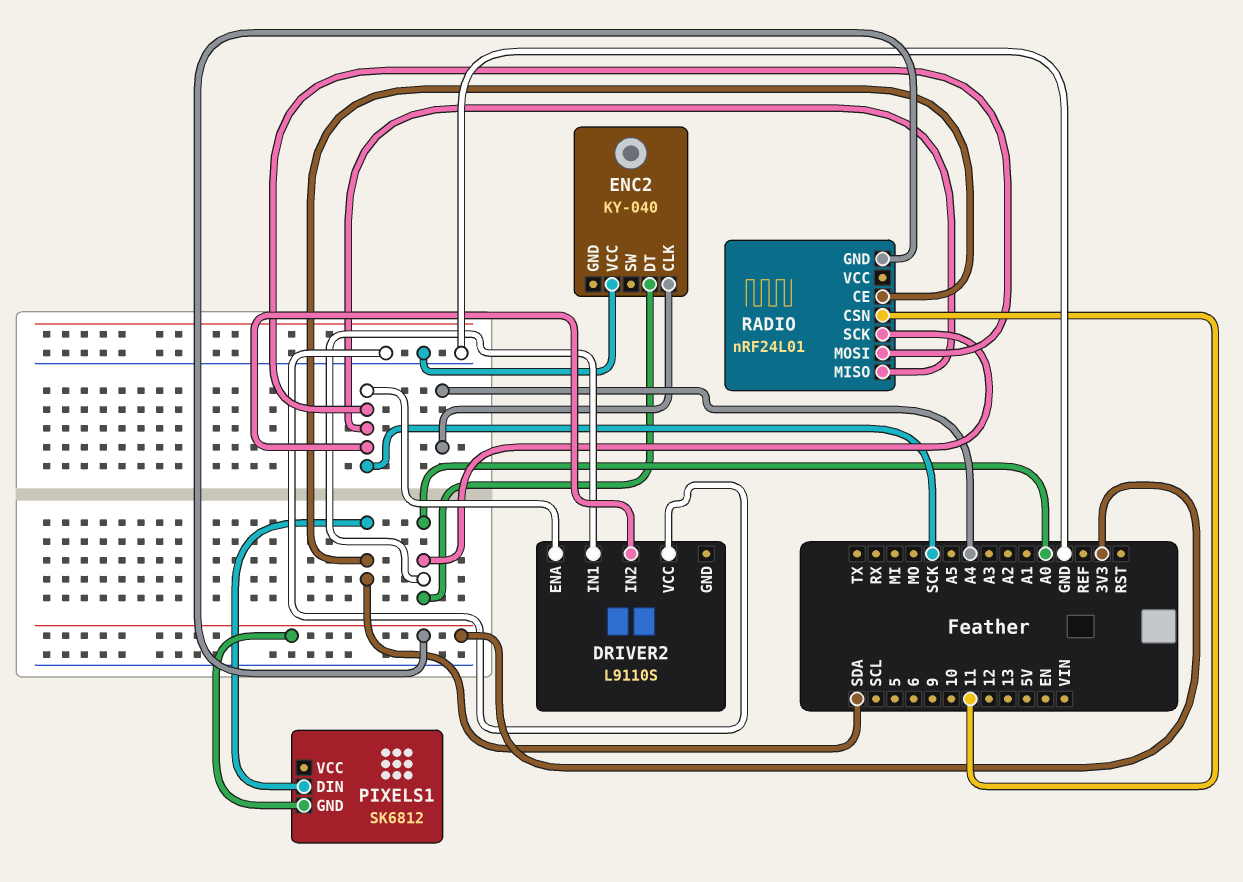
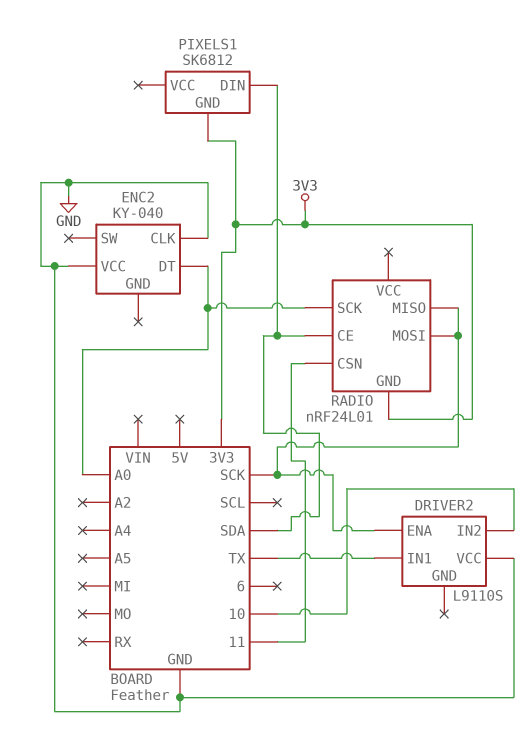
DRIVER2 pin IN1: A0 -> TX
DRIVER2 pin IN2: SCK -> 10
ENC2 pin CLK: A4 -> GND

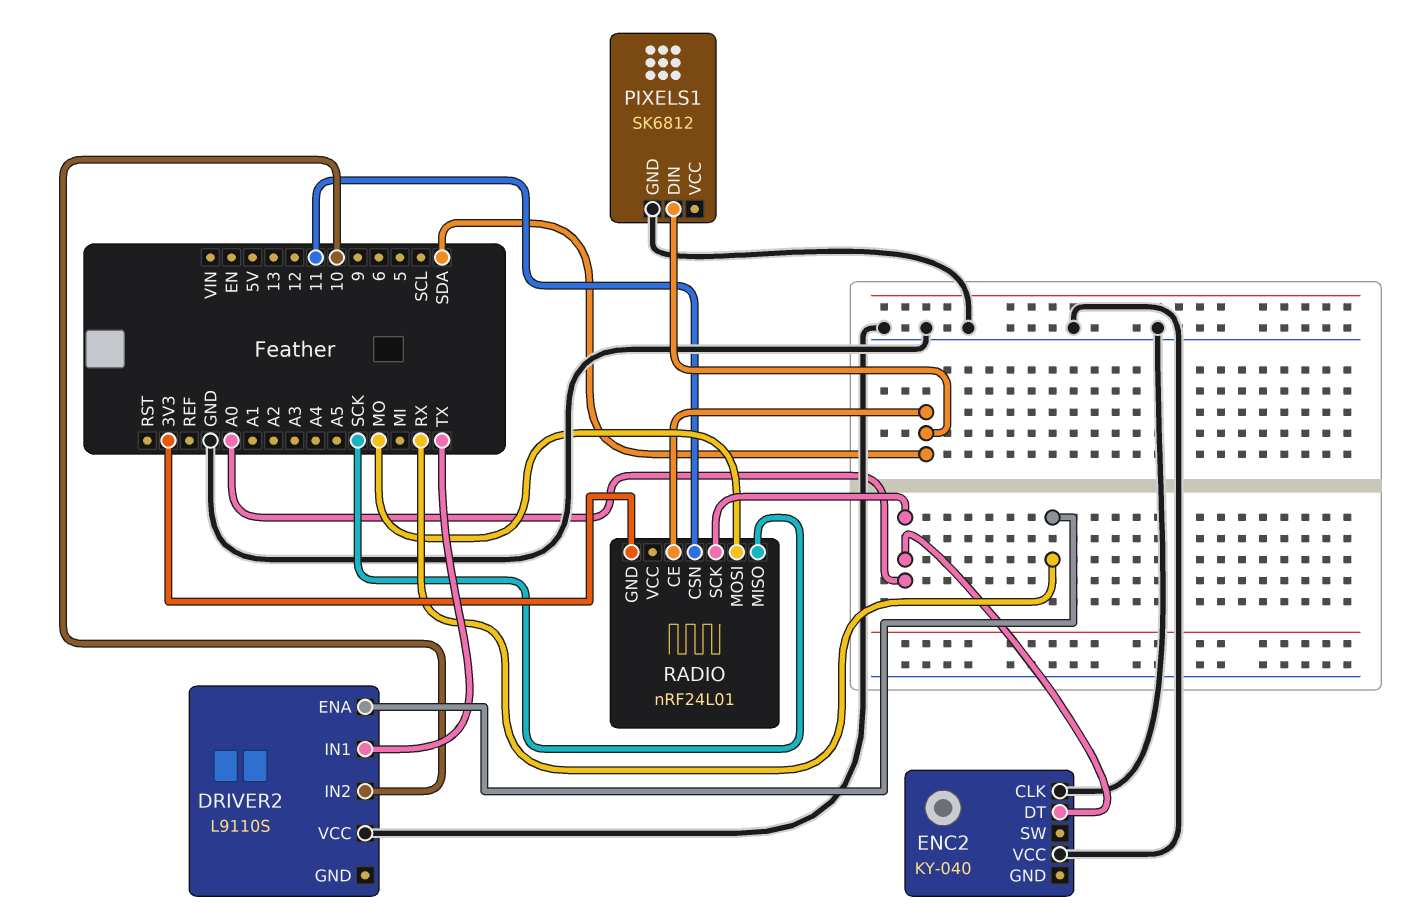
DRIVER2 pin ENA: SCK -> RX
PIXELS1 pin GND: 3V3 -> GND
RADIO pin MOSI: SCK -> MO

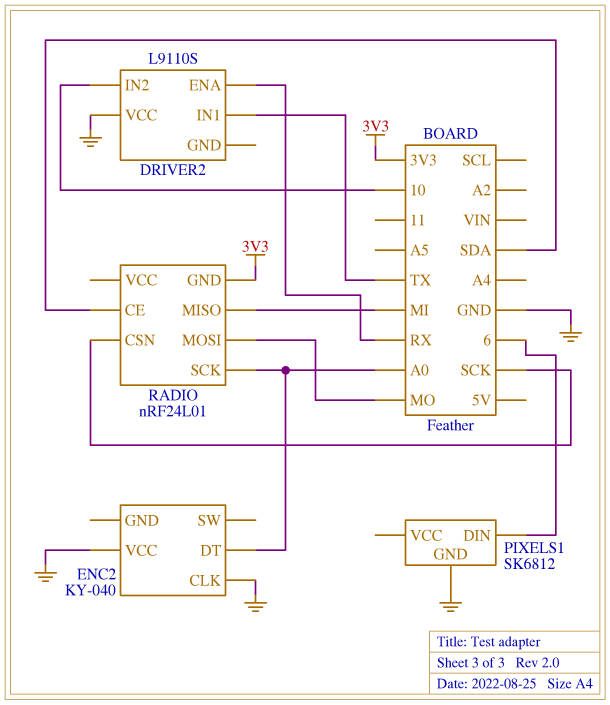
PIXELS1 pin DIN: SDA -> 6
RADIO pin CSN: 11 -> SCK
RADIO pin MISO: SCK -> MI

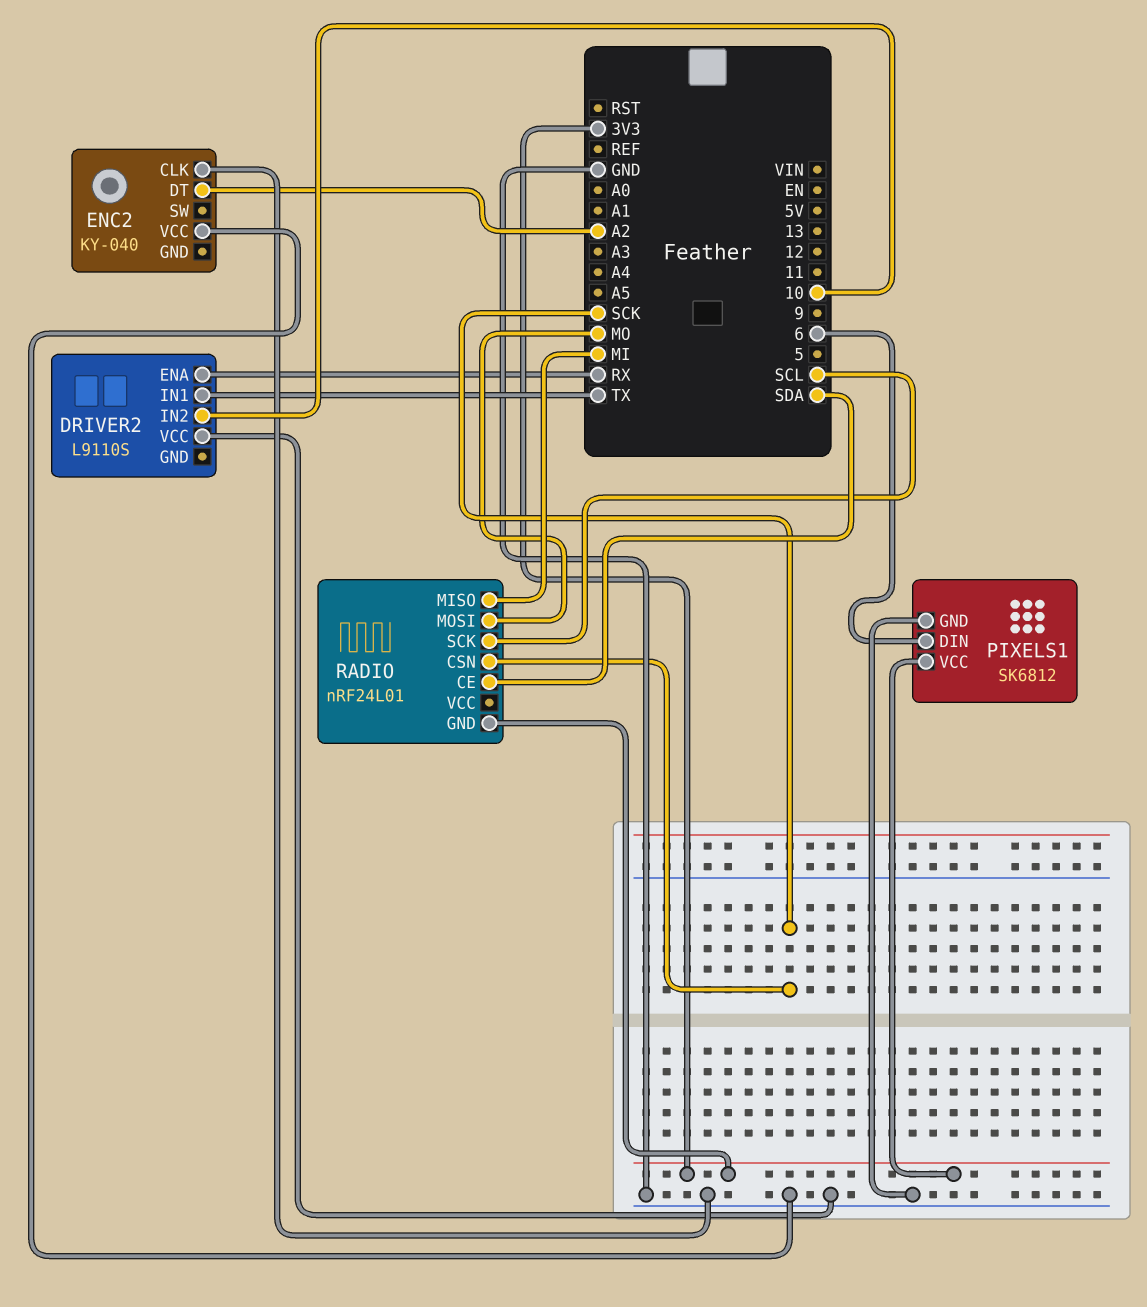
ENC2 pin DT: A0 -> A2
PIXELS1 pin VCC: none -> 3V3
RADIO pin SCK: A0 -> SCL

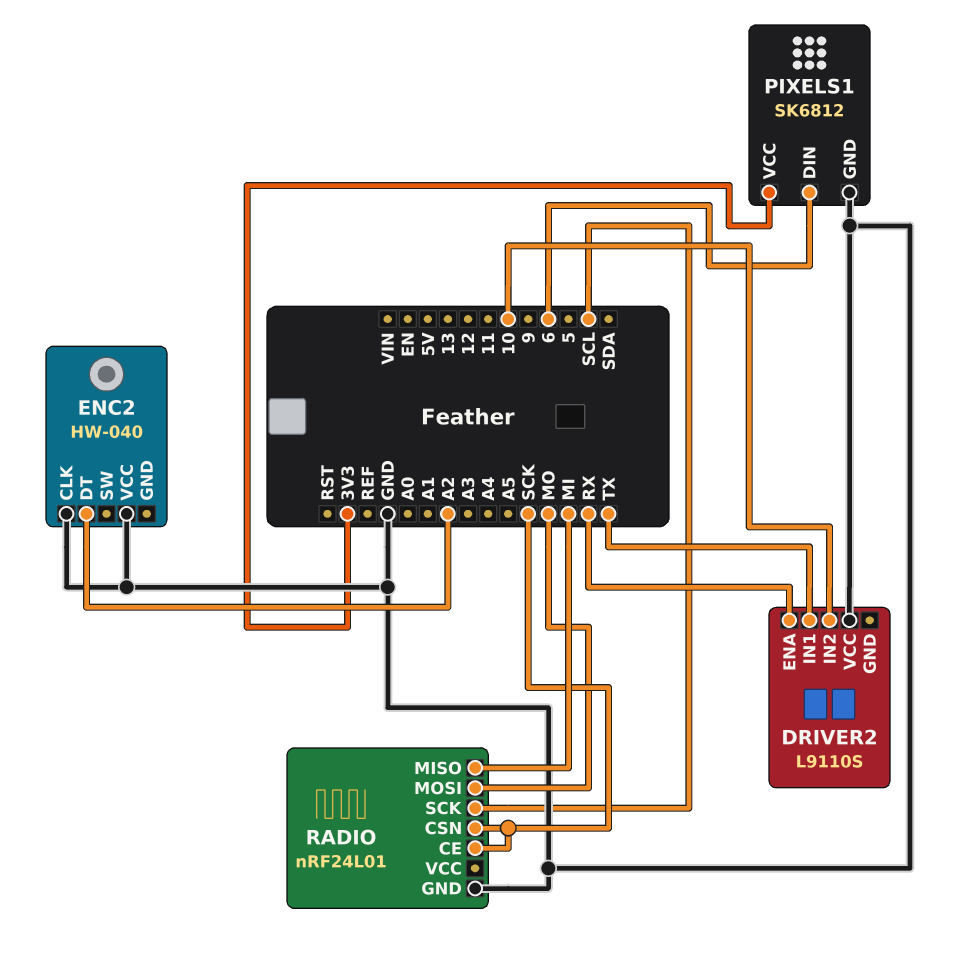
ENC2: KY-040 -> HW-040
RADIO pin CE: SDA -> SCK
RADIO pin GND: 3V3 -> GND

